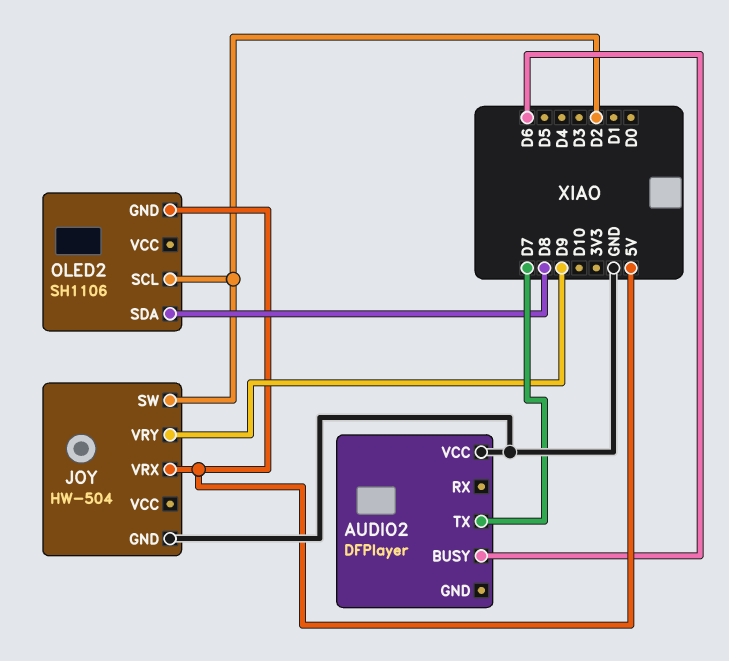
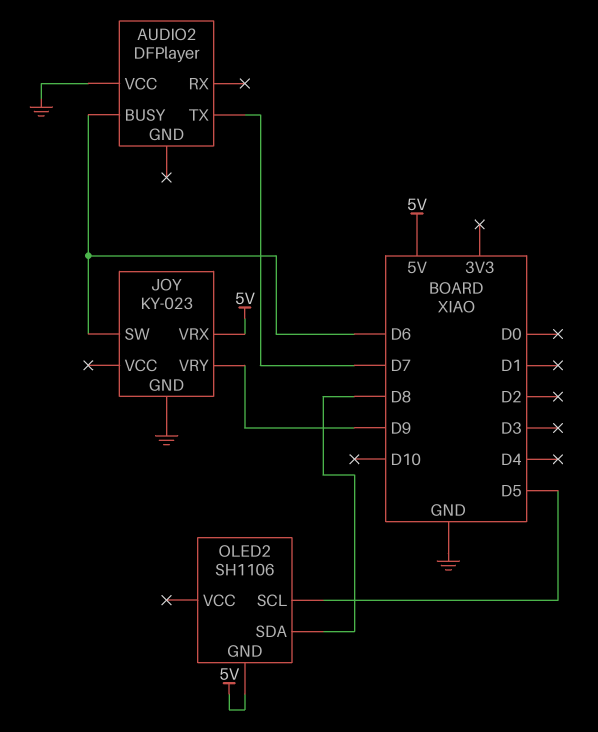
JOY: HW-504 -> KY-023
JOY pin SW: D2 -> D6
OLED2 pin SCL: D2 -> D5

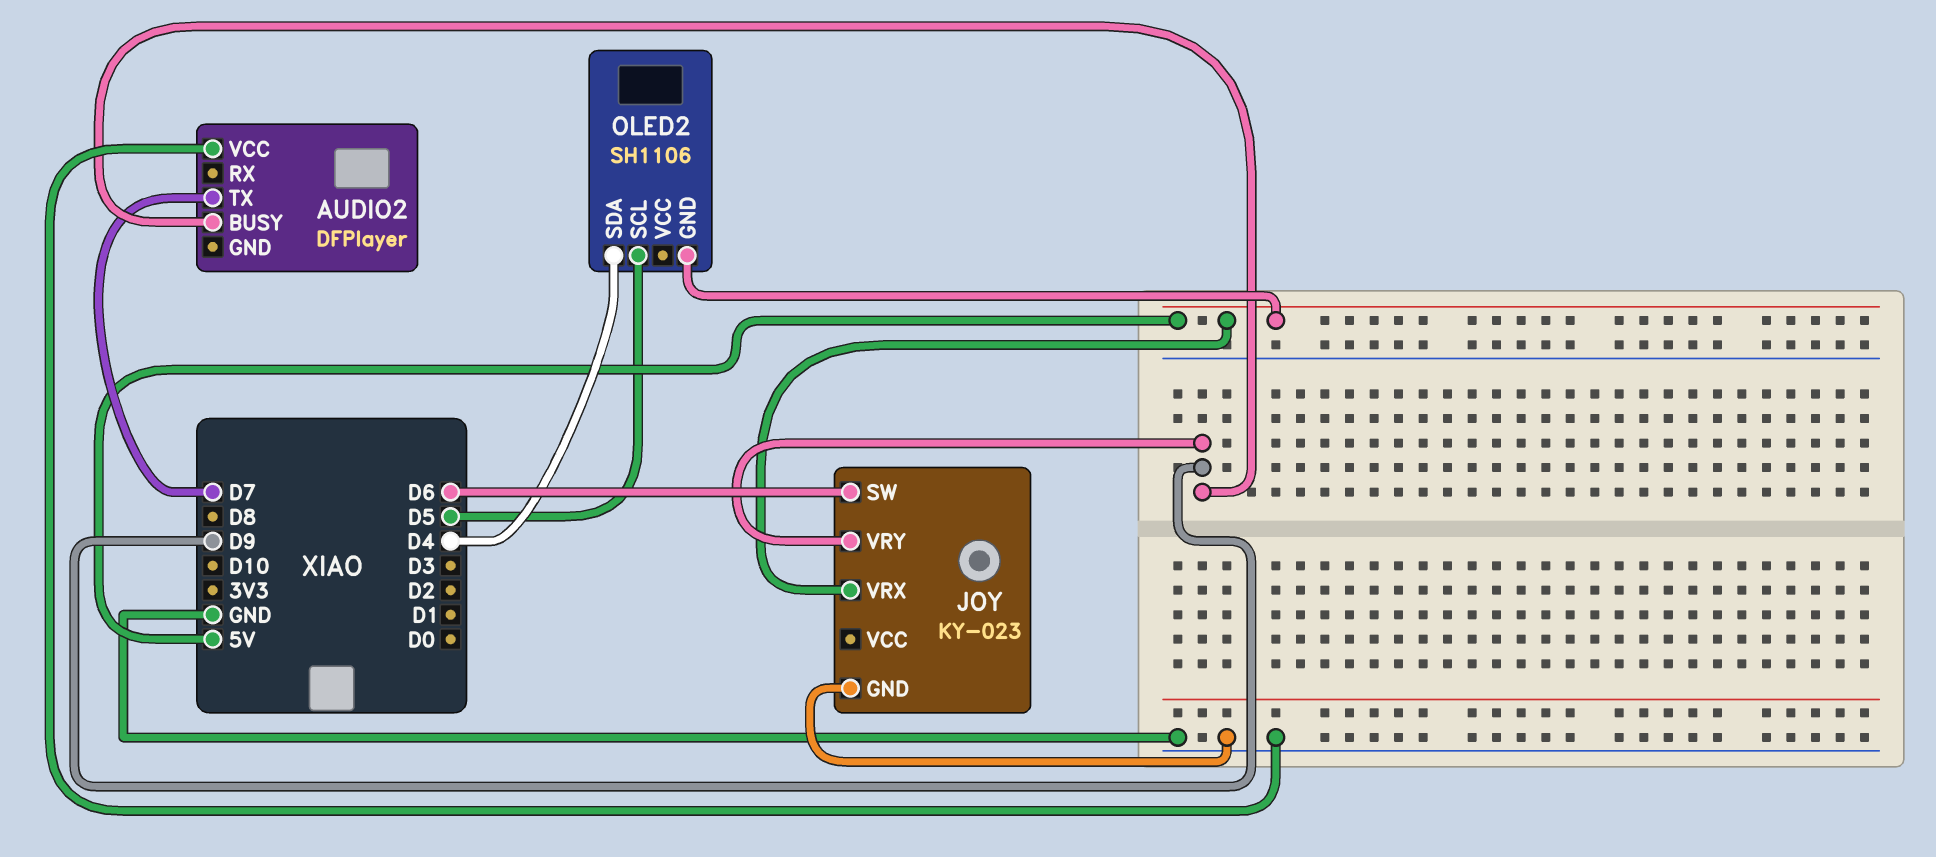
AUDIO2 pin BUSY: D6 -> D9
OLED2 pin SDA: D8 -> D4

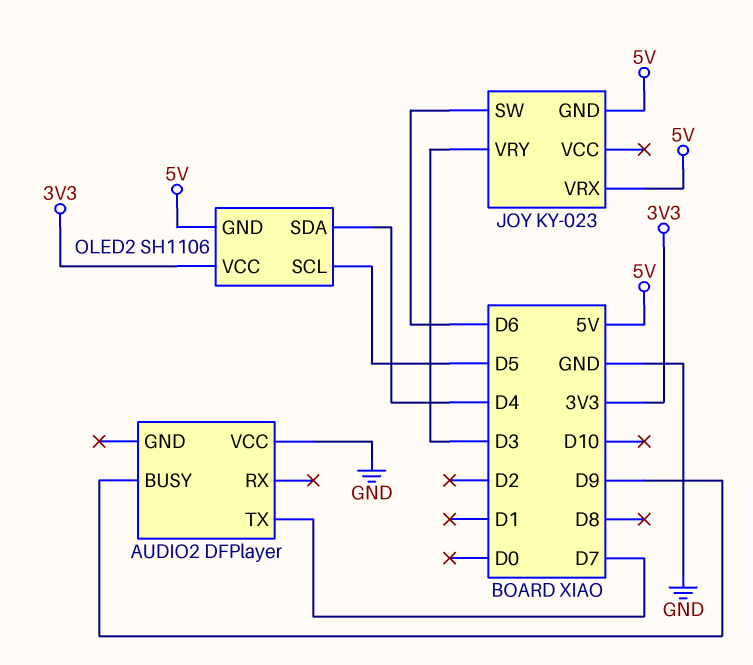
JOY pin GND: GND -> 5V
JOY pin VRY: D9 -> D3
OLED2 pin VCC: none -> 3V3

